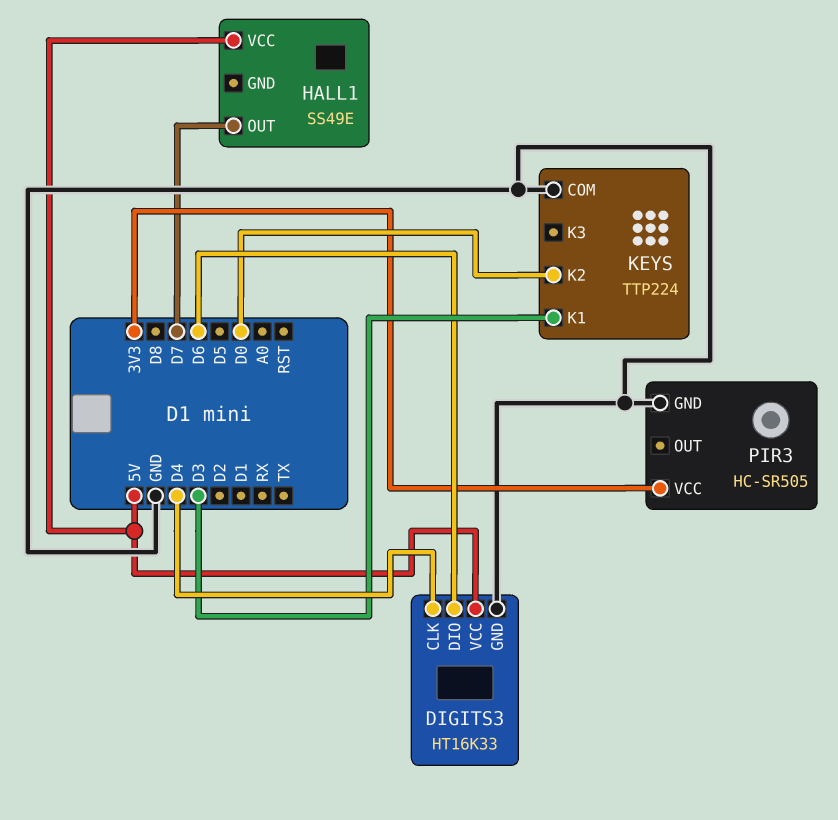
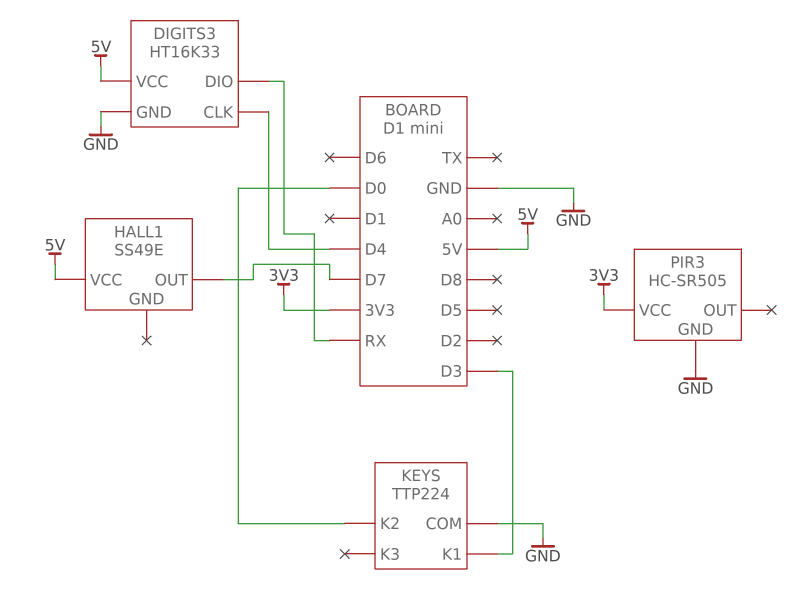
DIGITS3 pin DIO: D6 -> RX

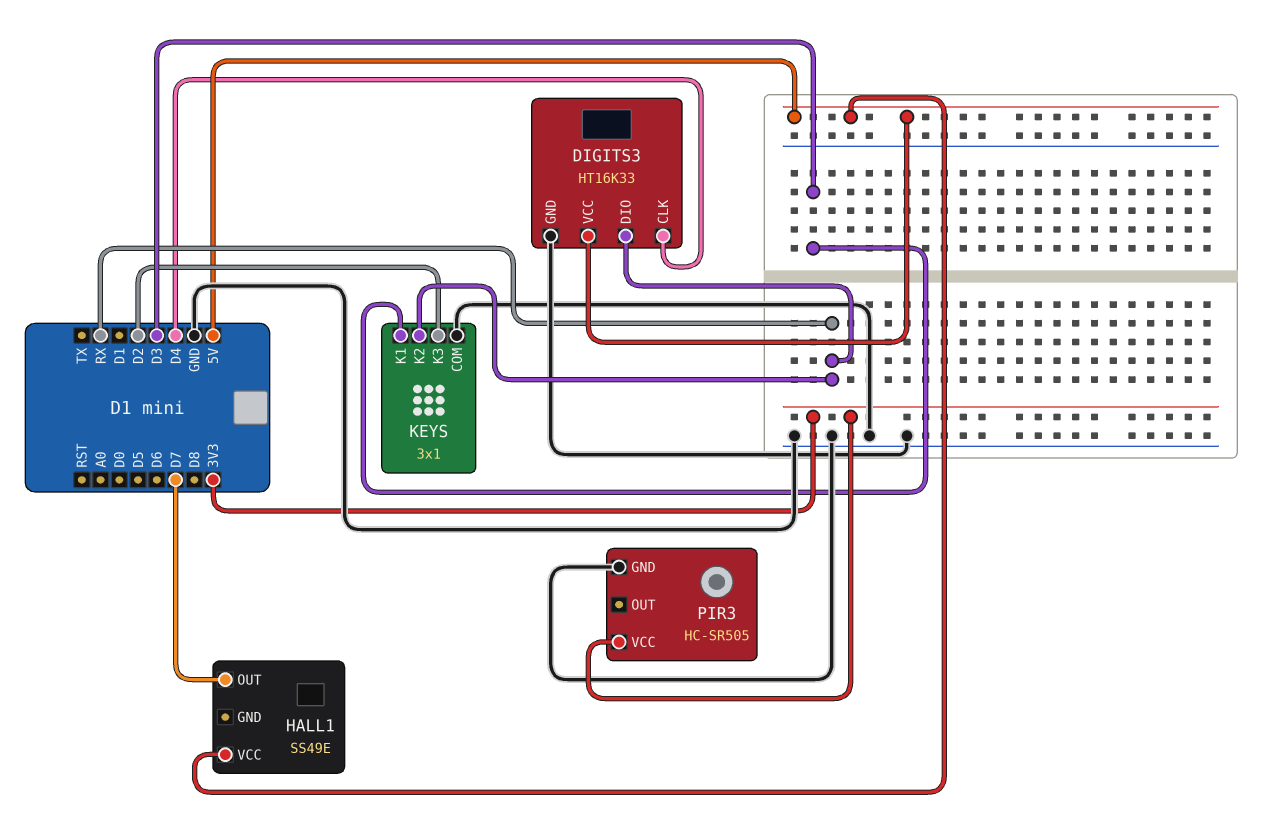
KEYS: TTP224 -> 3x1
KEYS pin K2: D0 -> RX
KEYS pin K3: none -> D2

